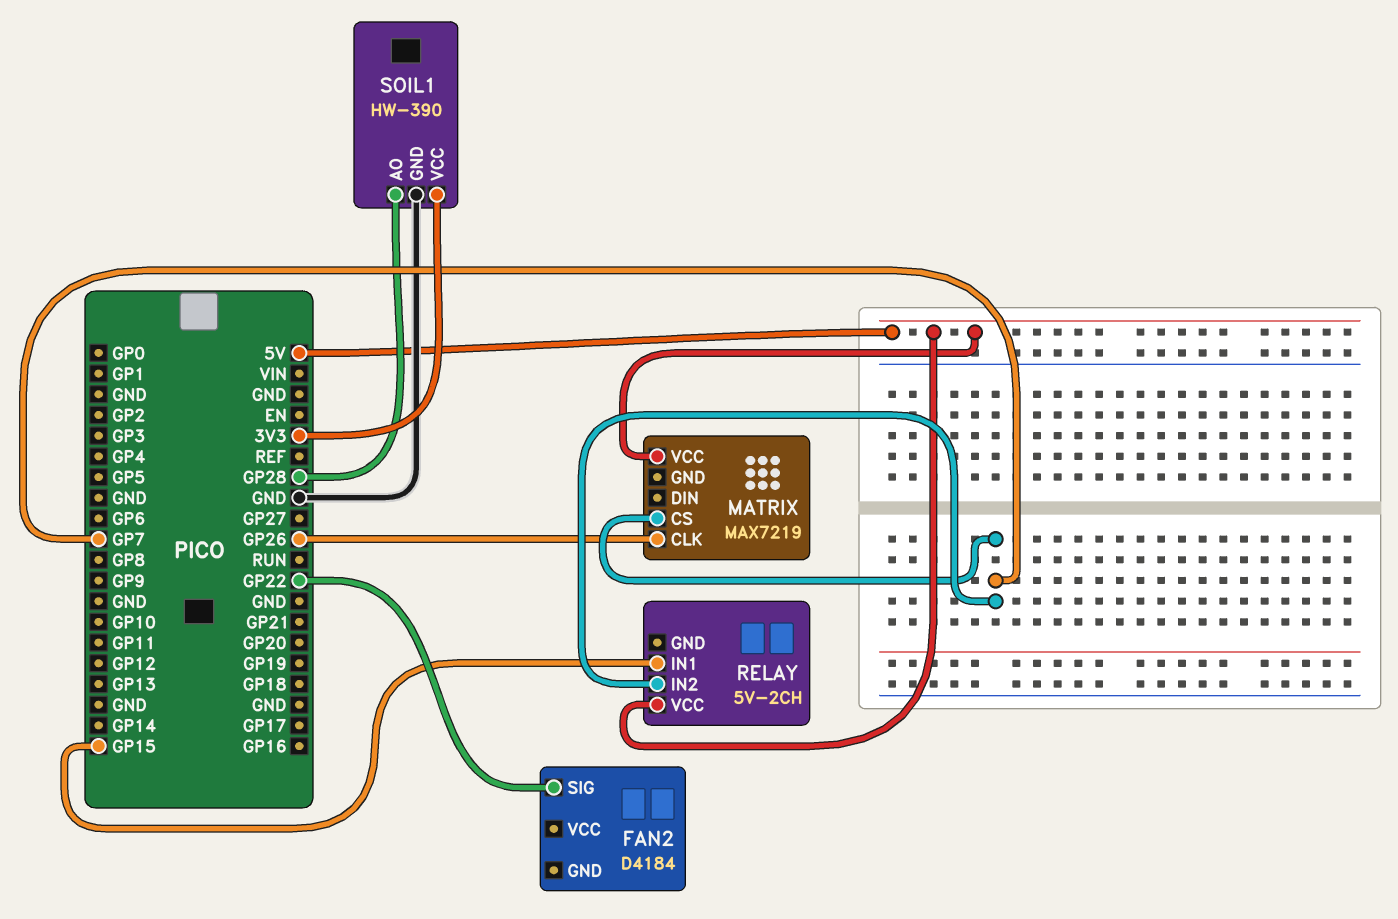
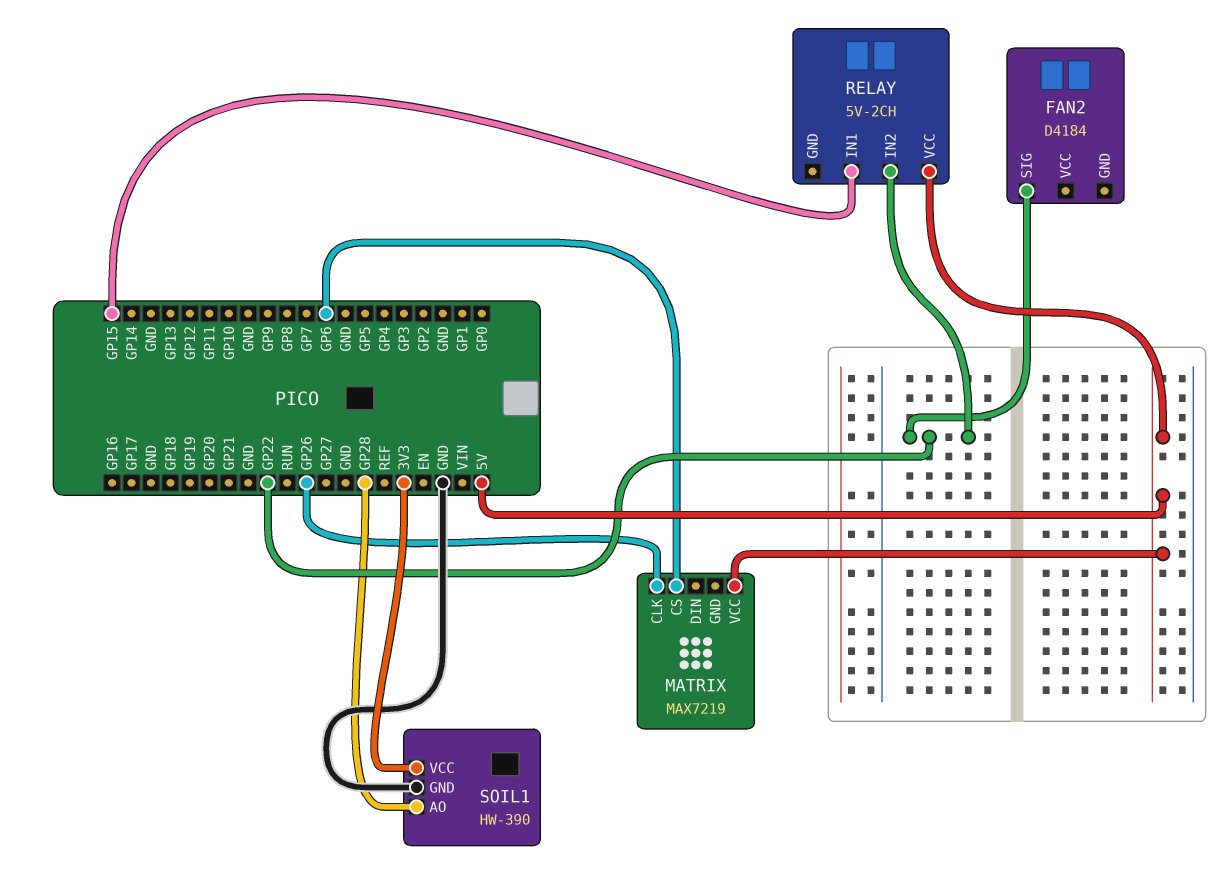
MATRIX pin CS: GP7 -> GP6
RELAY pin IN2: GP7 -> GP22

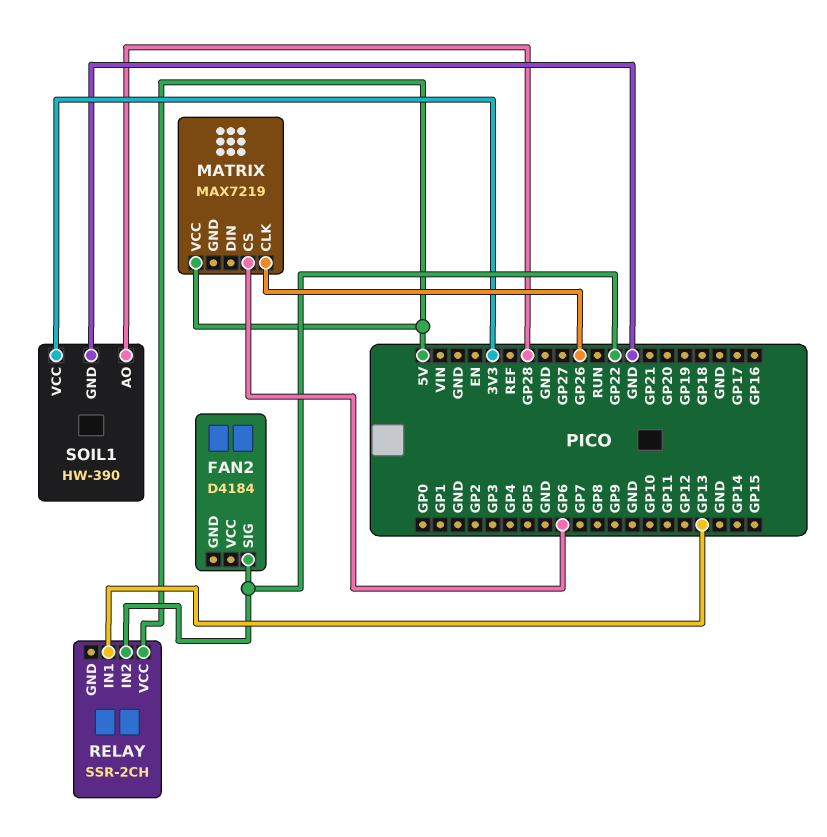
RELAY: 5V-2CH -> SSR-2CH
RELAY pin IN1: GP15 -> GP13

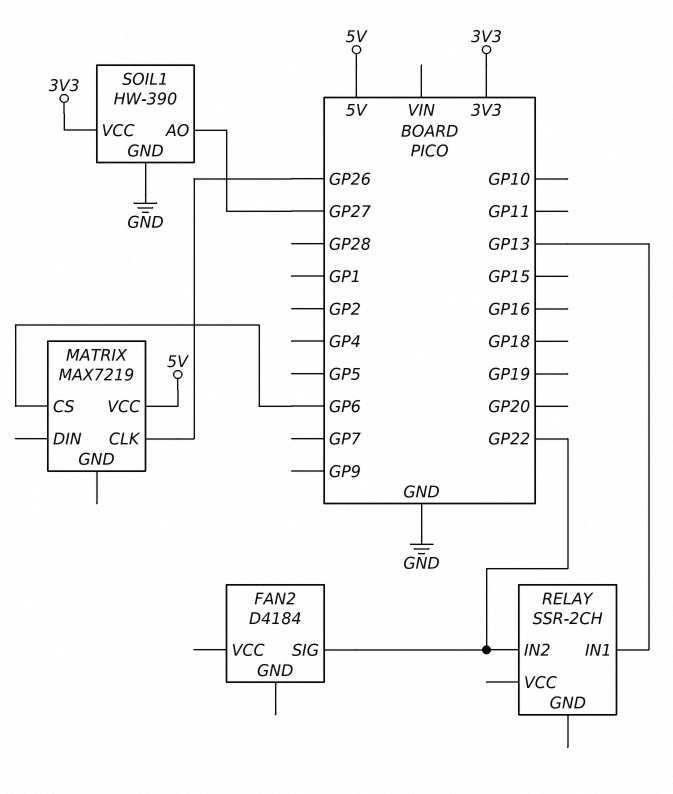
RELAY pin VCC: 5V -> none
SOIL1 pin AO: GP28 -> GP27

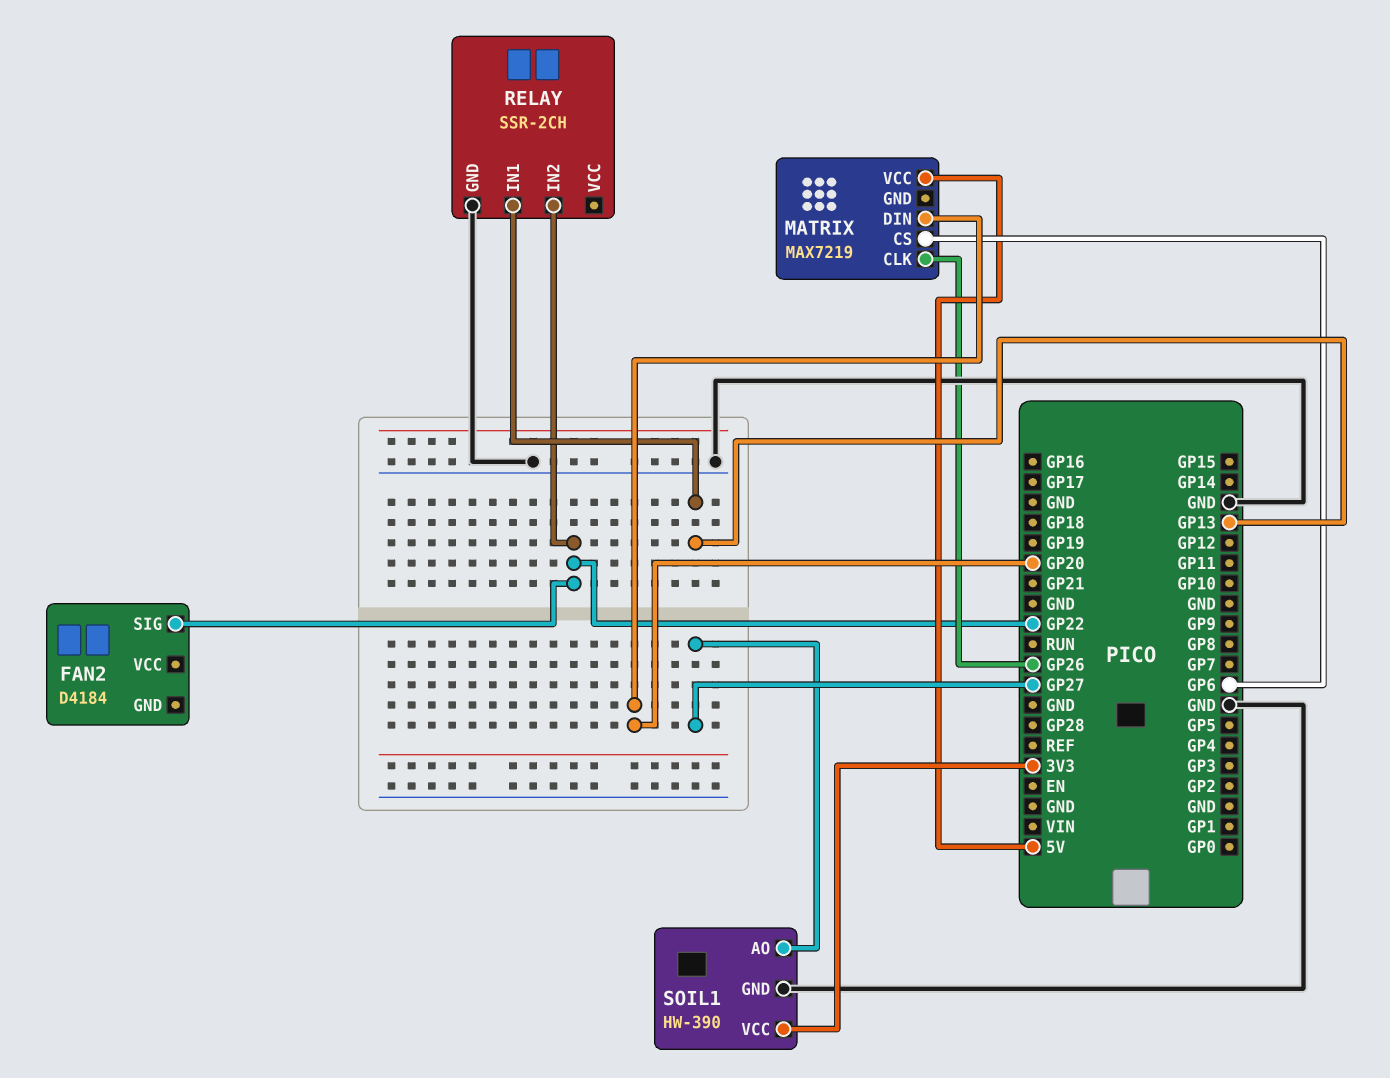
MATRIX pin DIN: none -> GP20
RELAY pin GND: none -> GND

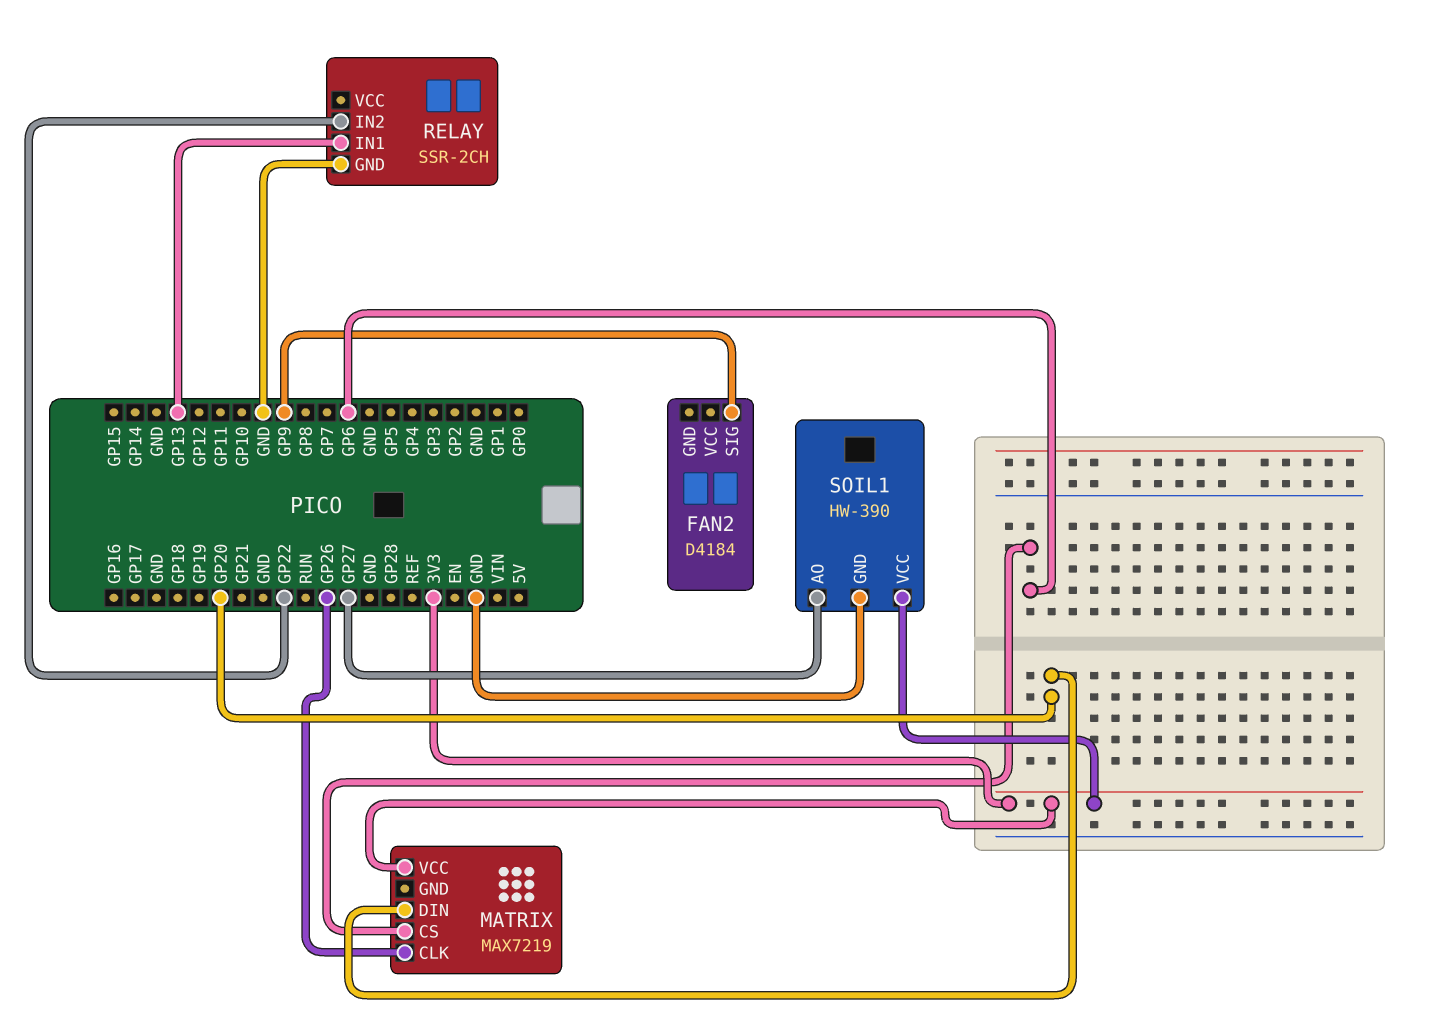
FAN2 pin SIG: GP22 -> GP9
MATRIX pin VCC: 5V -> 3V3

